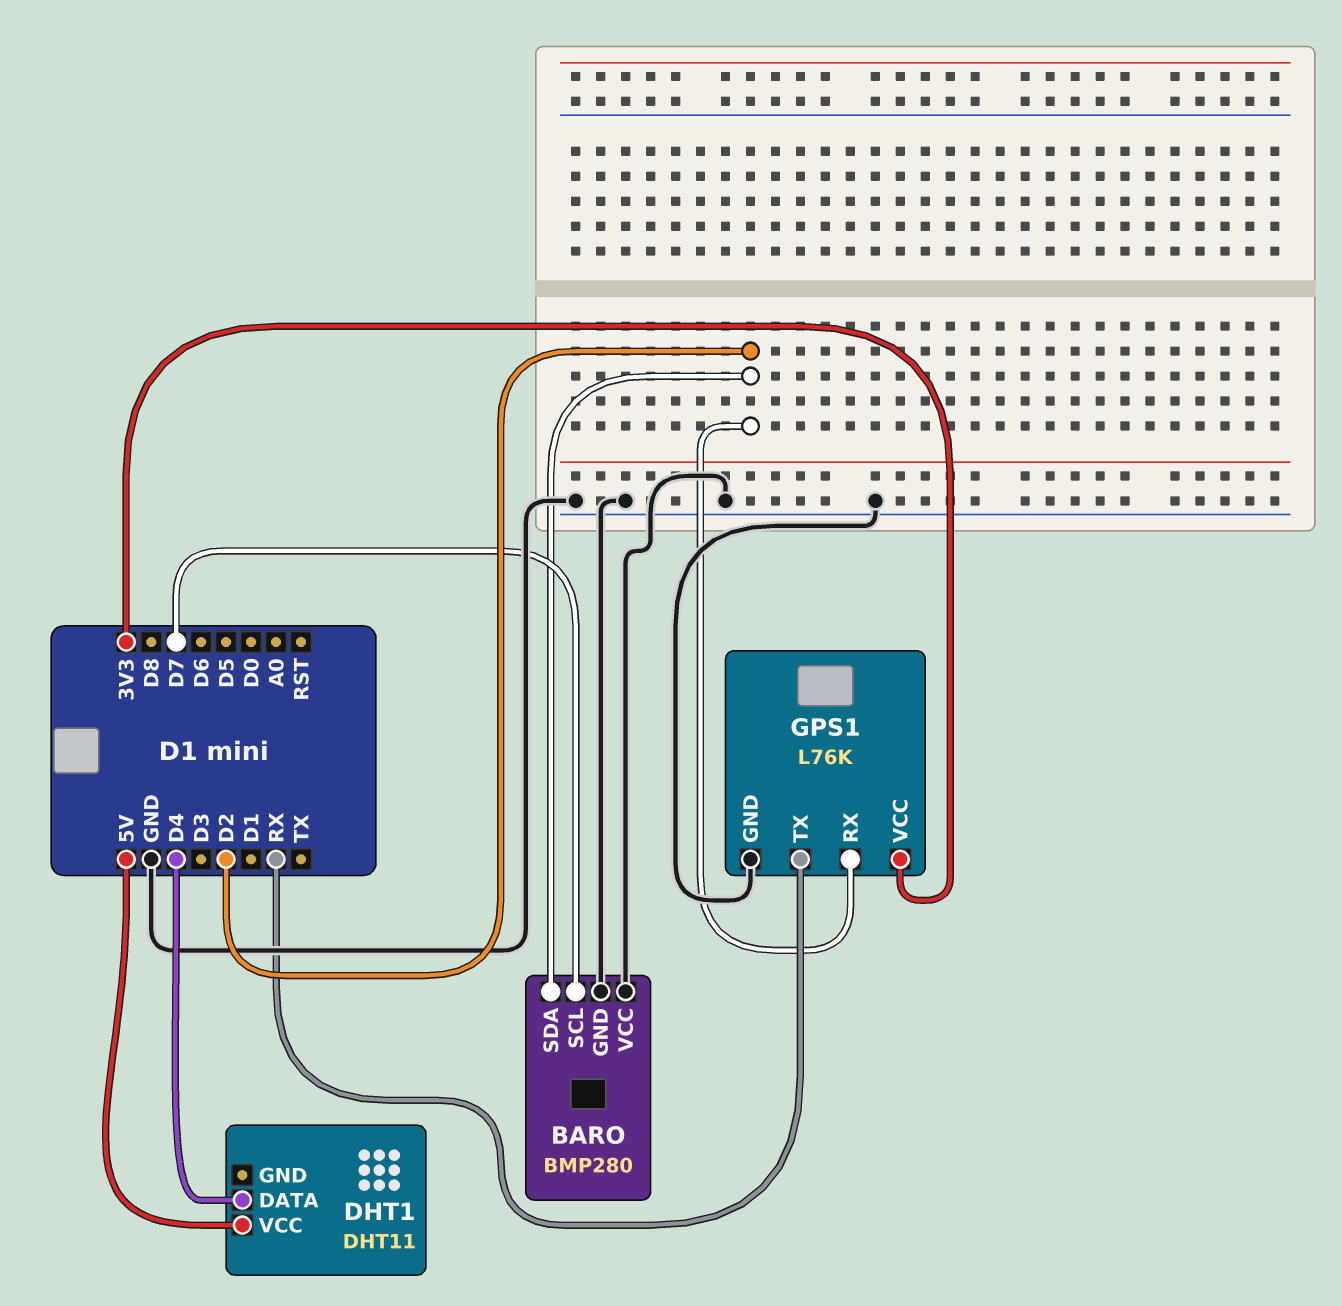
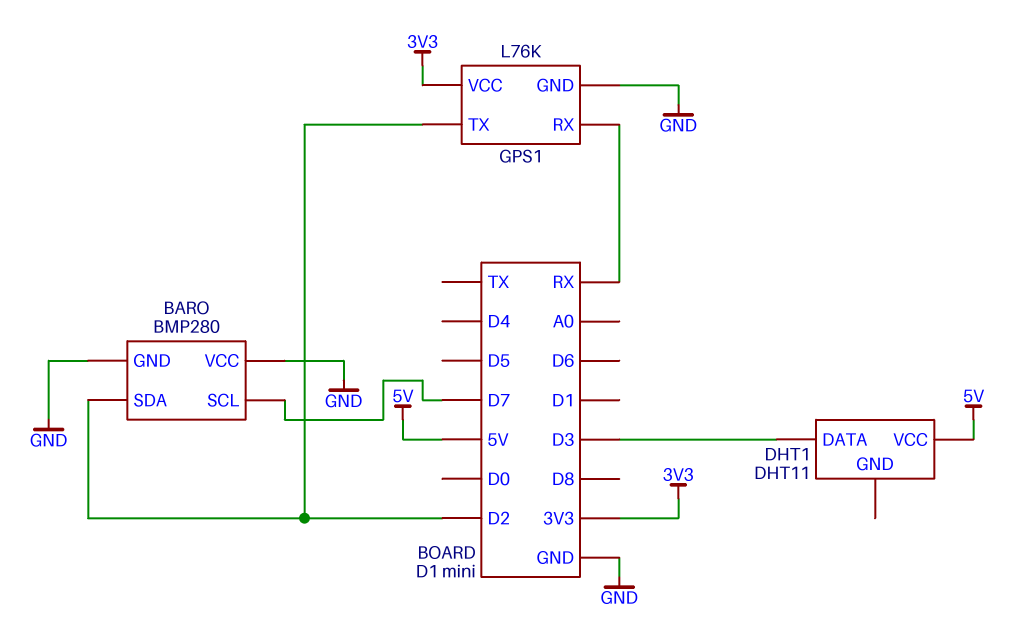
DHT1 pin DATA: D4 -> D3
GPS1 pin RX: D2 -> RX
GPS1 pin TX: RX -> D2

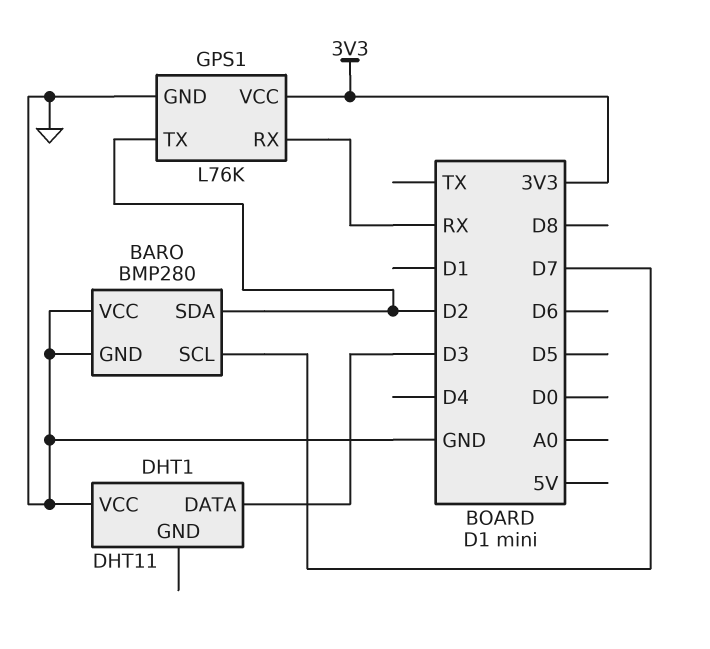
DHT1 pin VCC: 5V -> GND

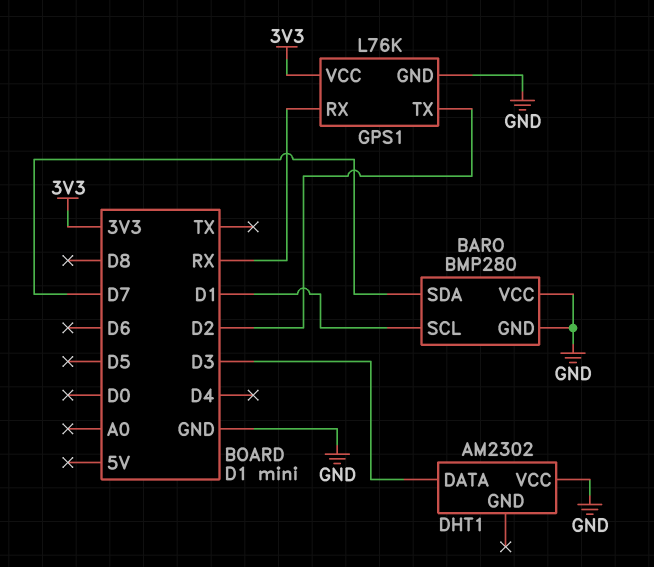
BARO pin SCL: D7 -> D1
BARO pin SDA: D2 -> D7
DHT1: DHT11 -> AM2302

